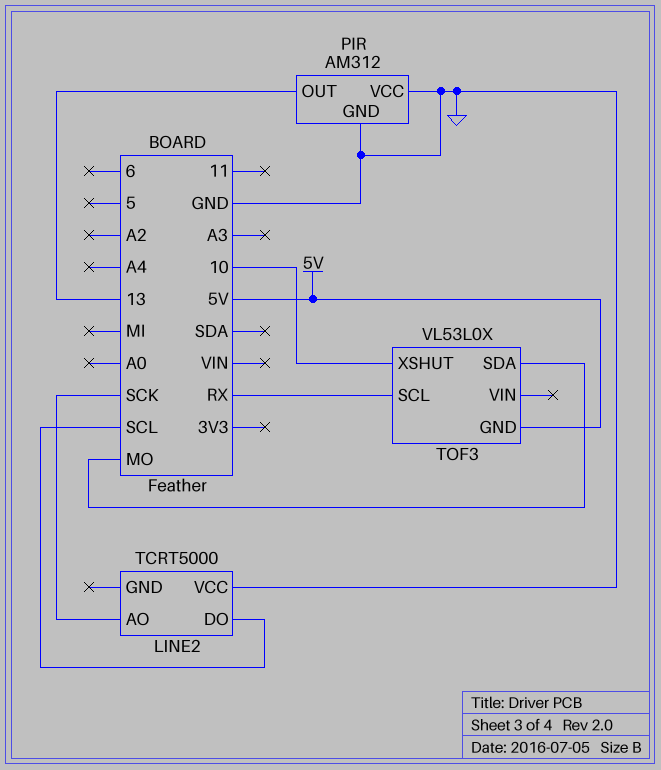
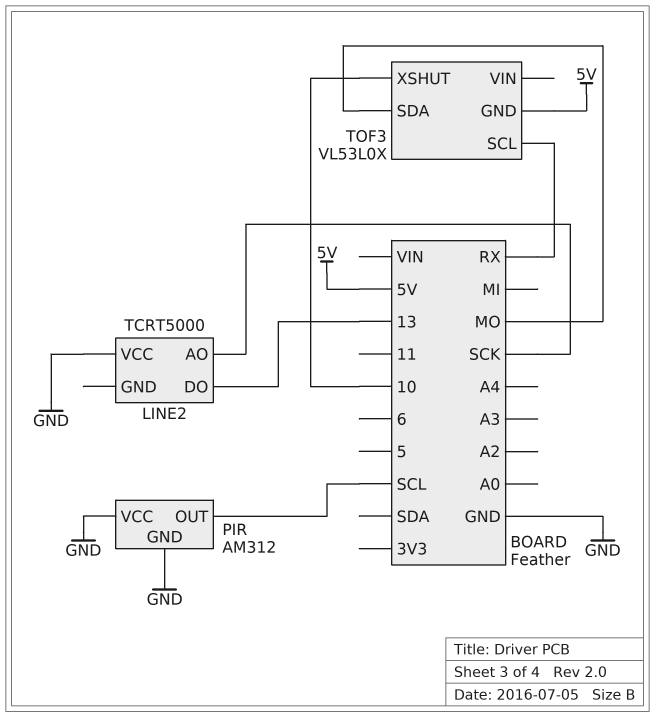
LINE2 pin DO: SCL -> 13
PIR pin OUT: 13 -> SCL

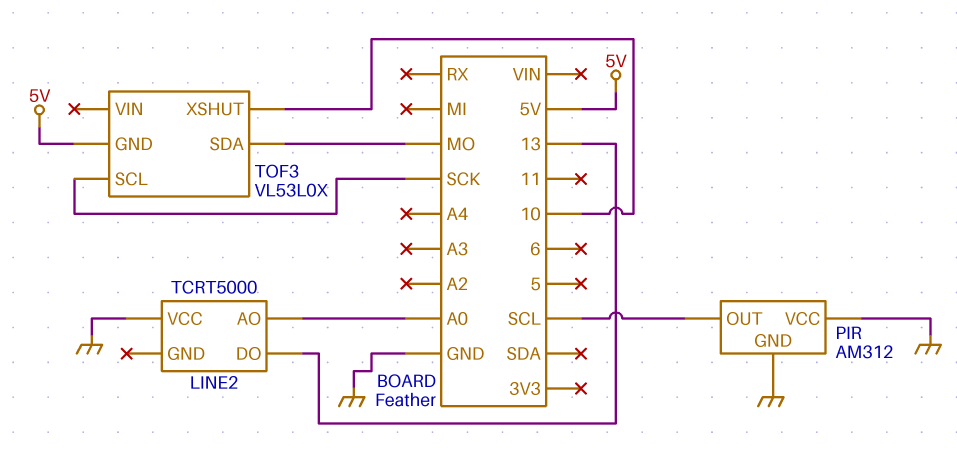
LINE2 pin AO: SCK -> A0
TOF3 pin SCL: RX -> SCK

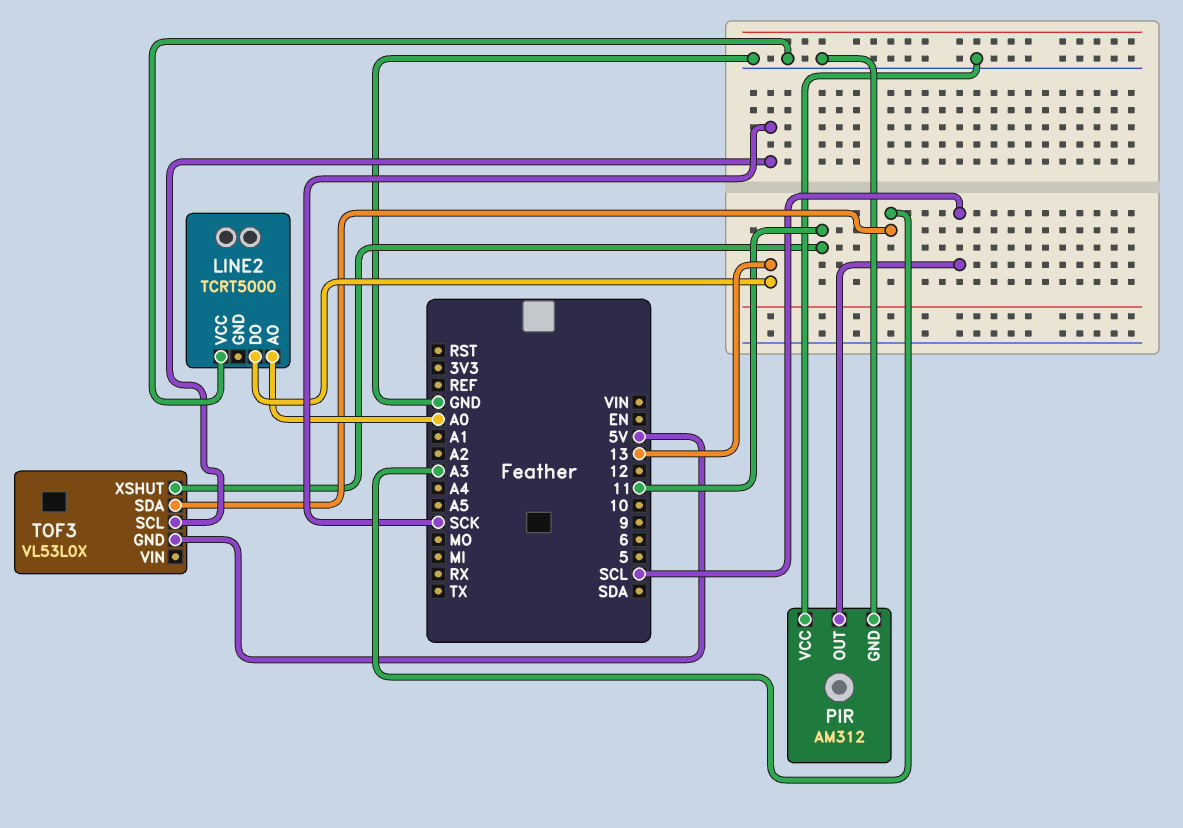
TOF3 pin SDA: MO -> A3
TOF3 pin XSHUT: 10 -> 11

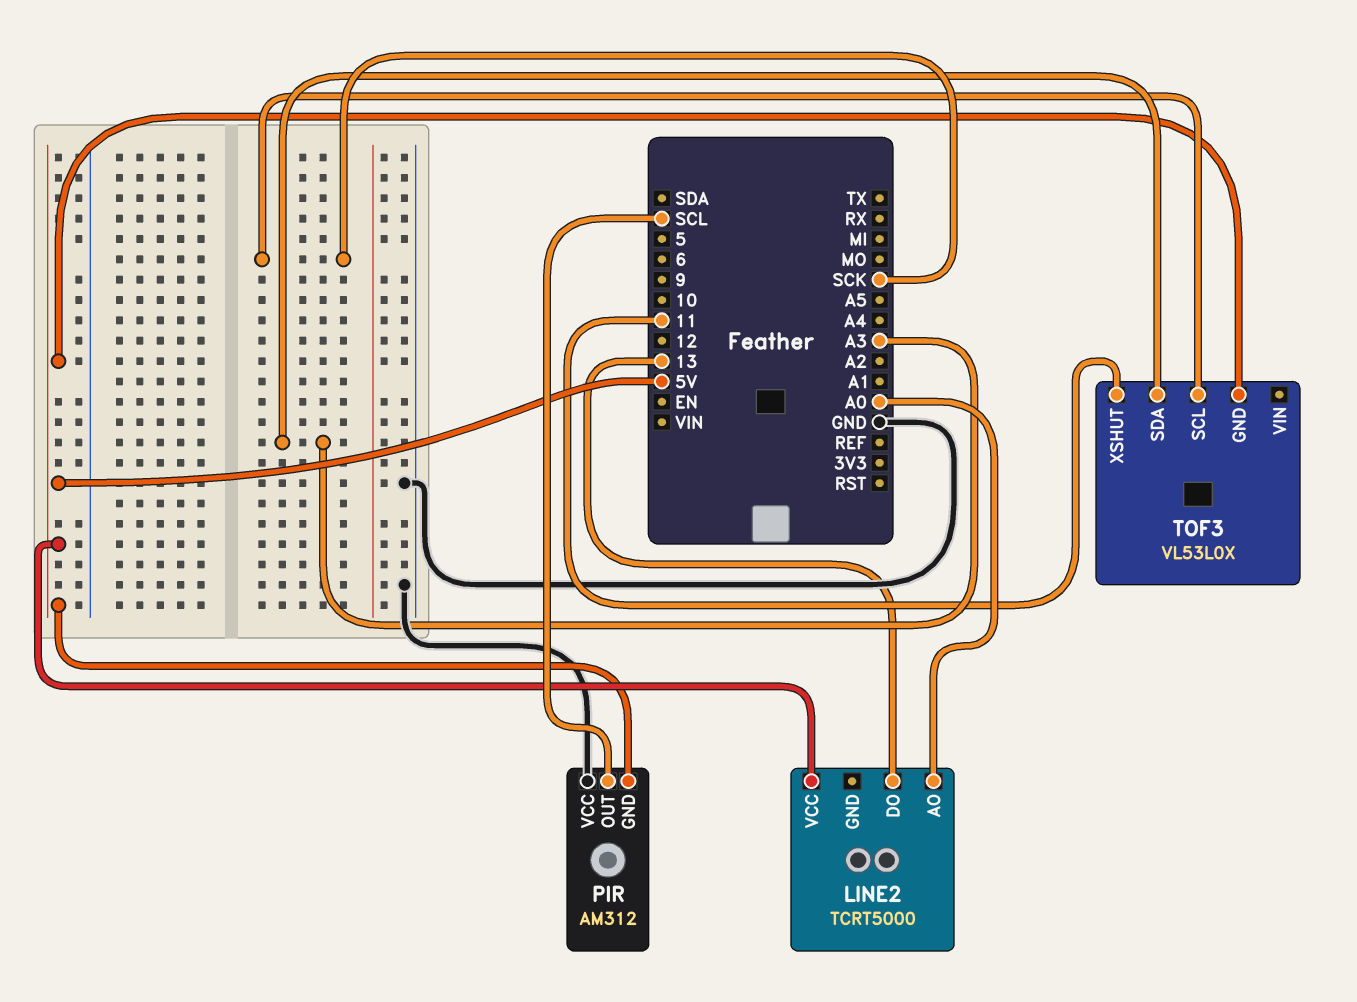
LINE2 pin VCC: GND -> 5V
PIR pin GND: GND -> 5V

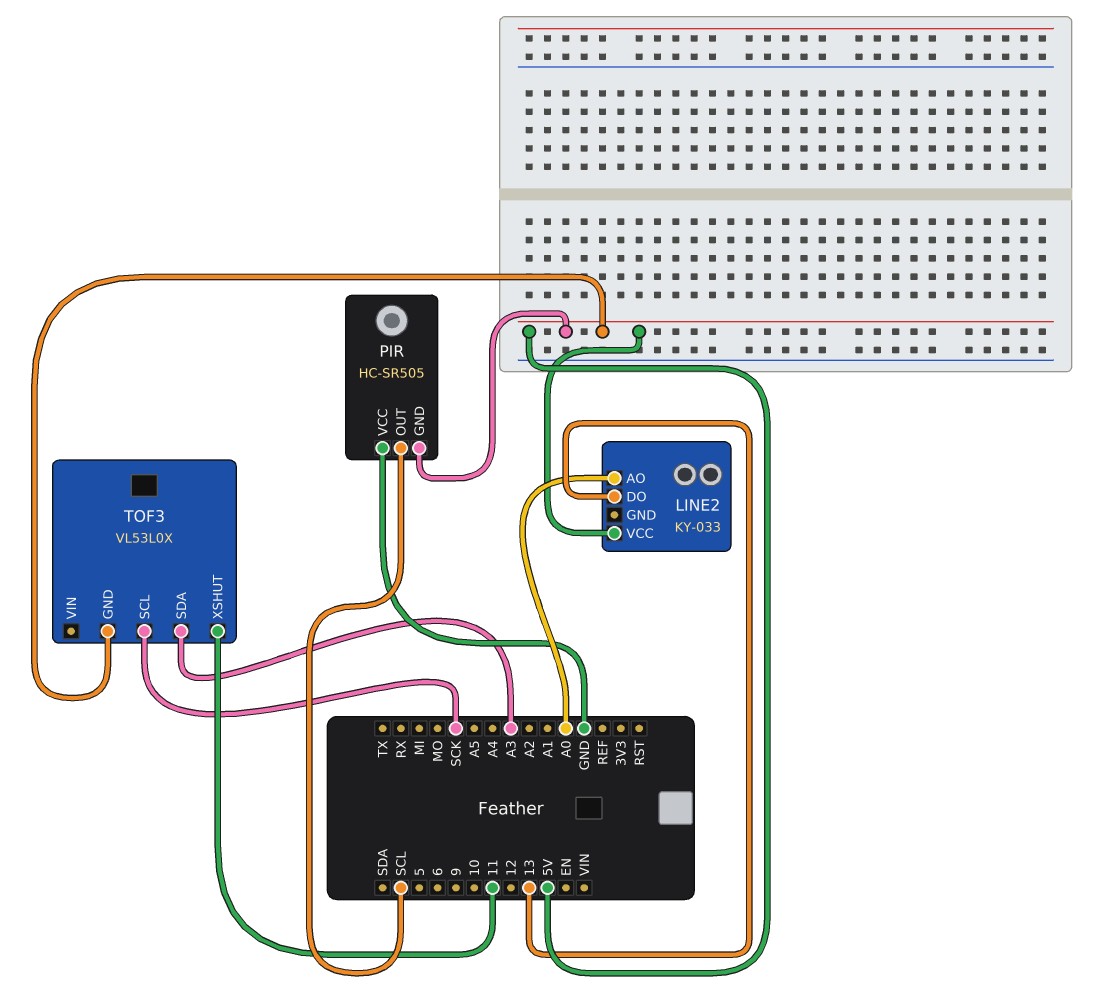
LINE2: TCRT5000 -> KY-033
PIR: AM312 -> HC-SR505

